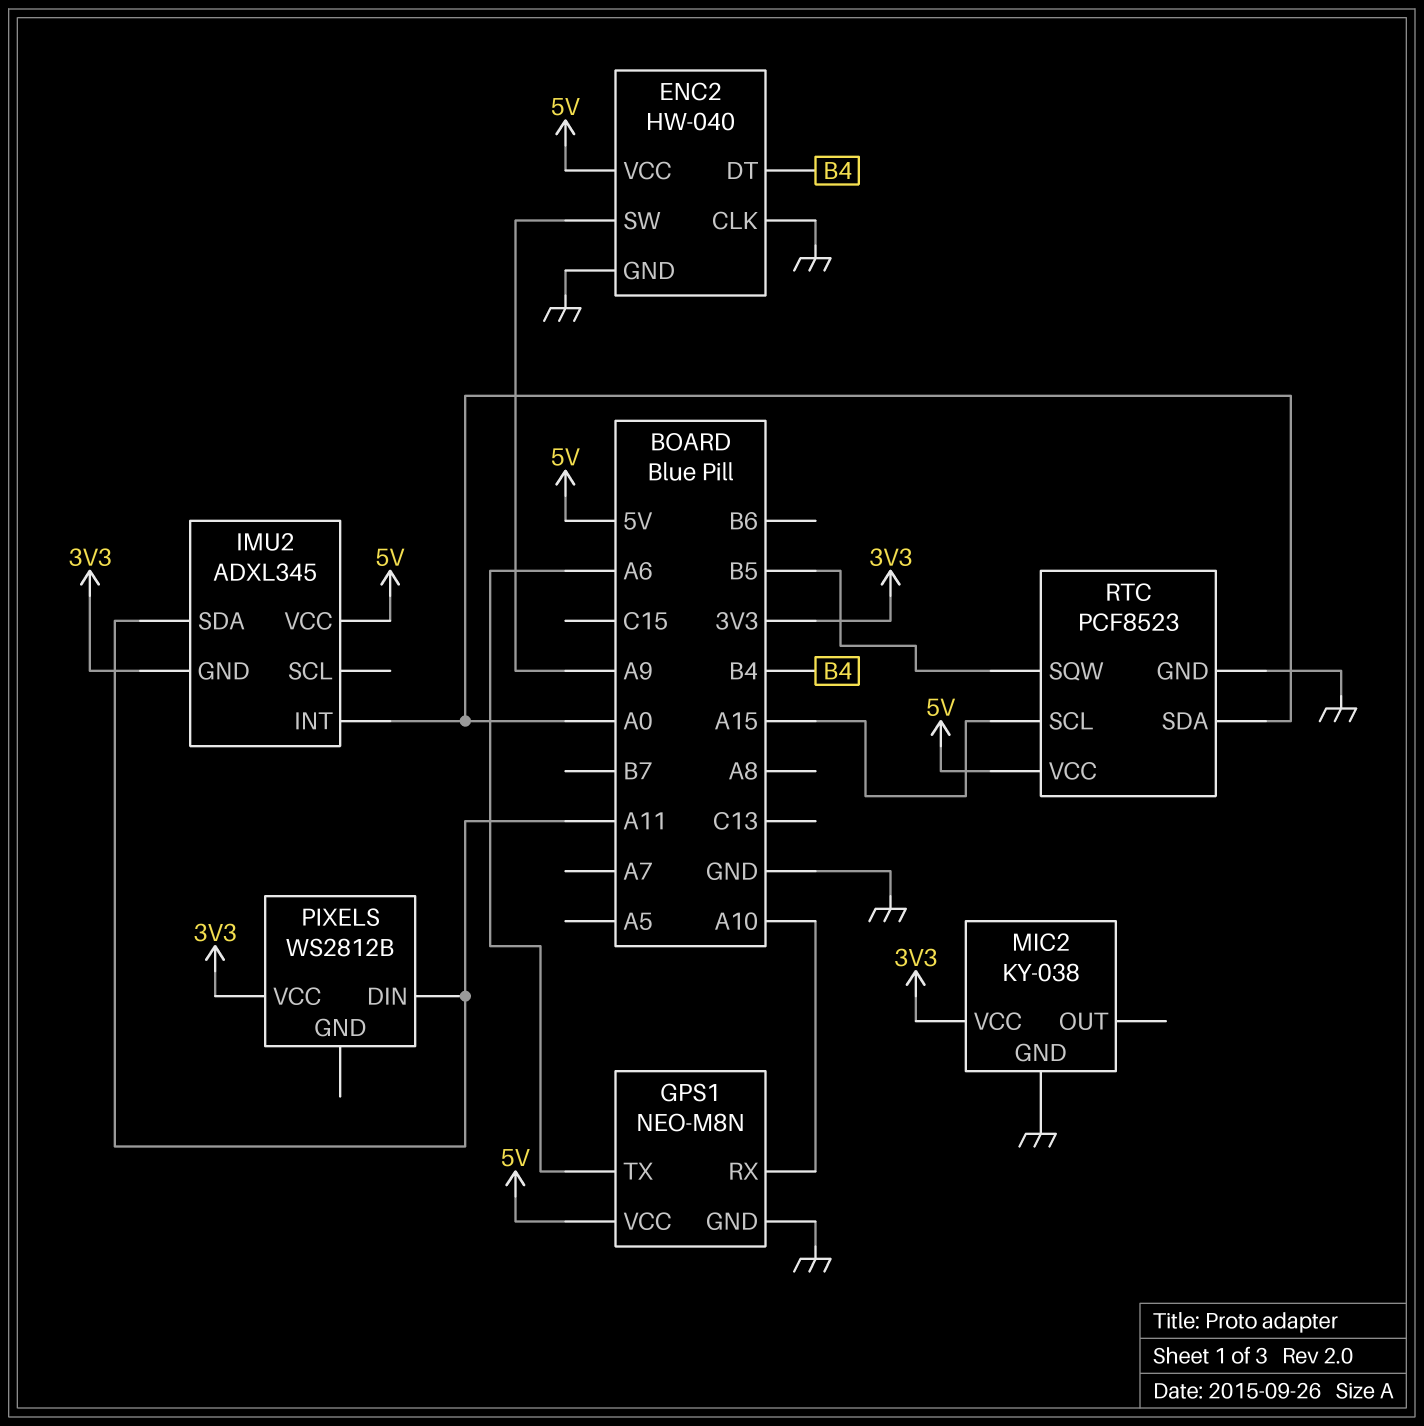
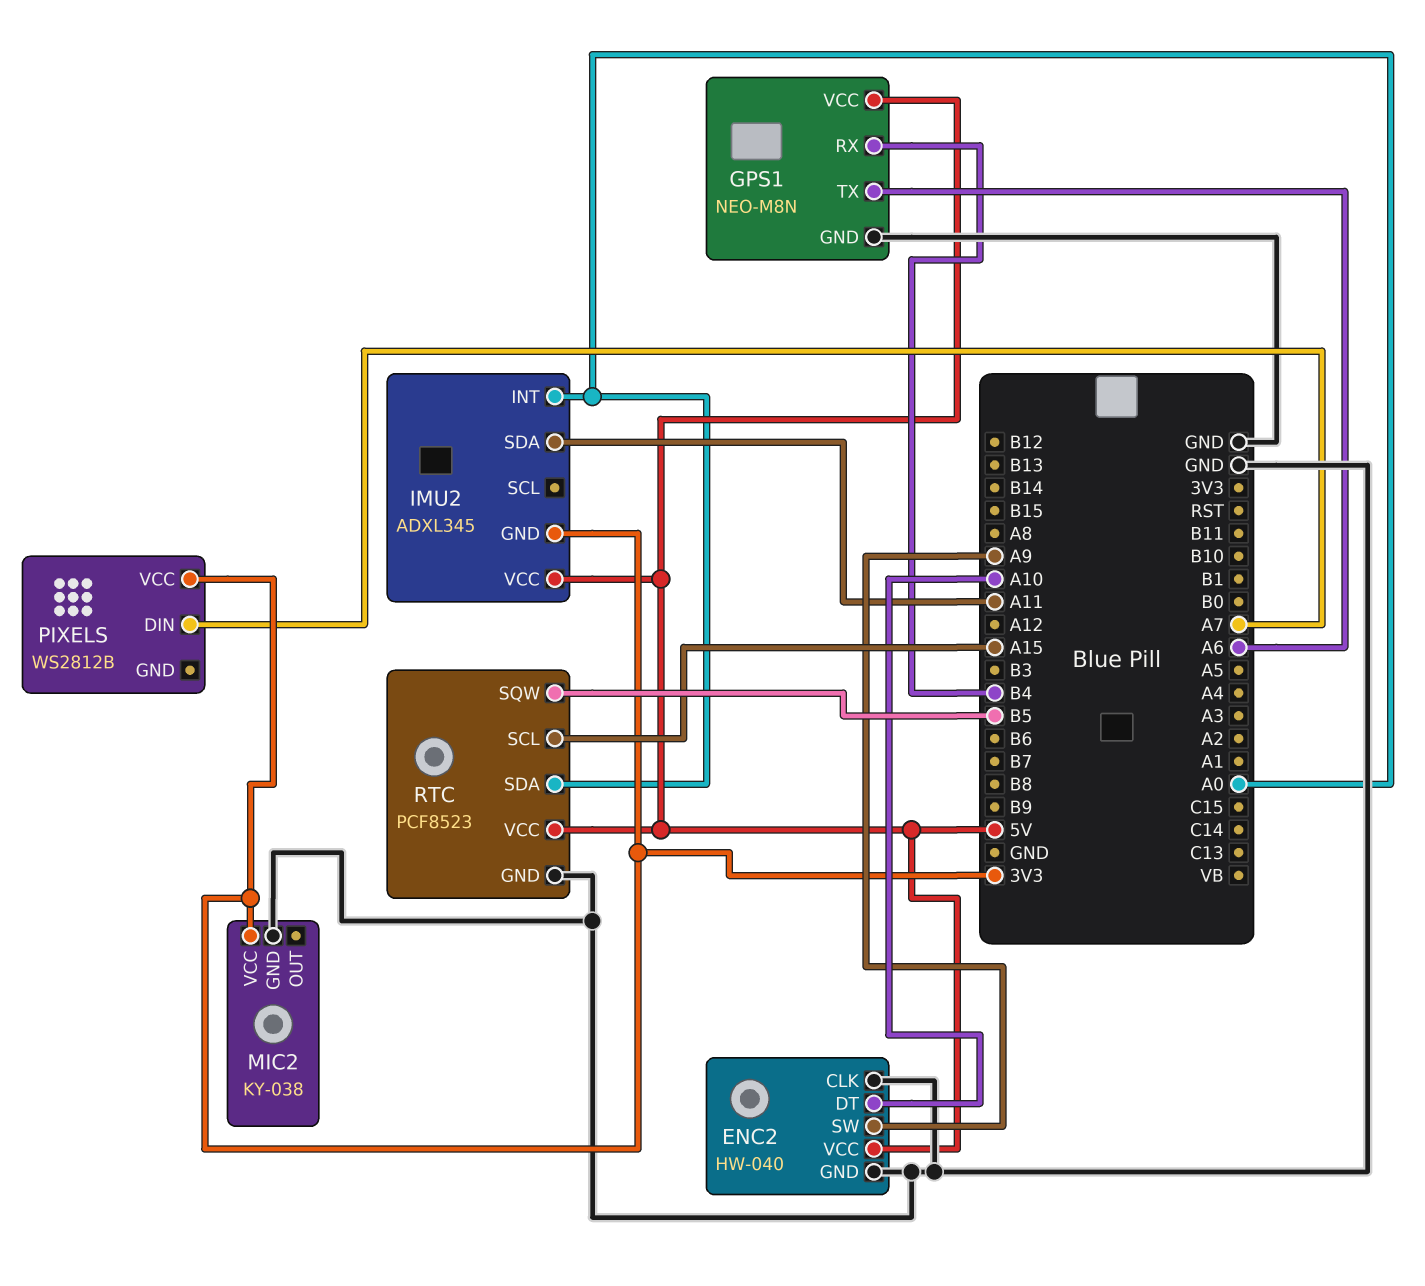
ENC2 pin DT: B4 -> A10
GPS1 pin RX: A10 -> B4
PIXELS pin DIN: A11 -> A7

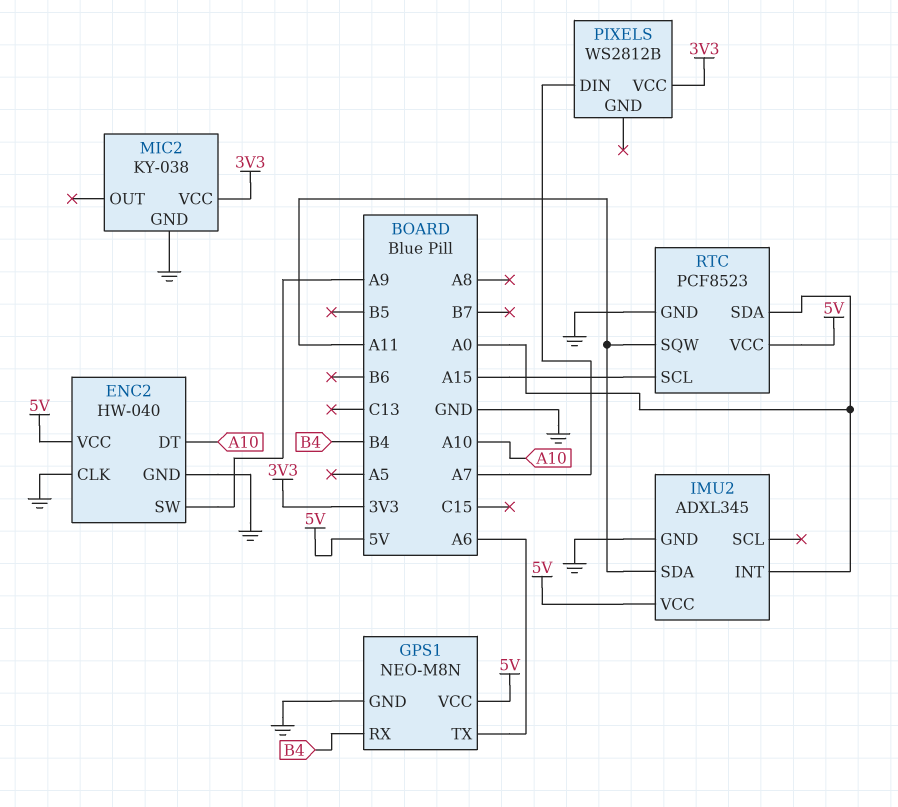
IMU2 pin GND: 3V3 -> GND
RTC pin SQW: B5 -> A11

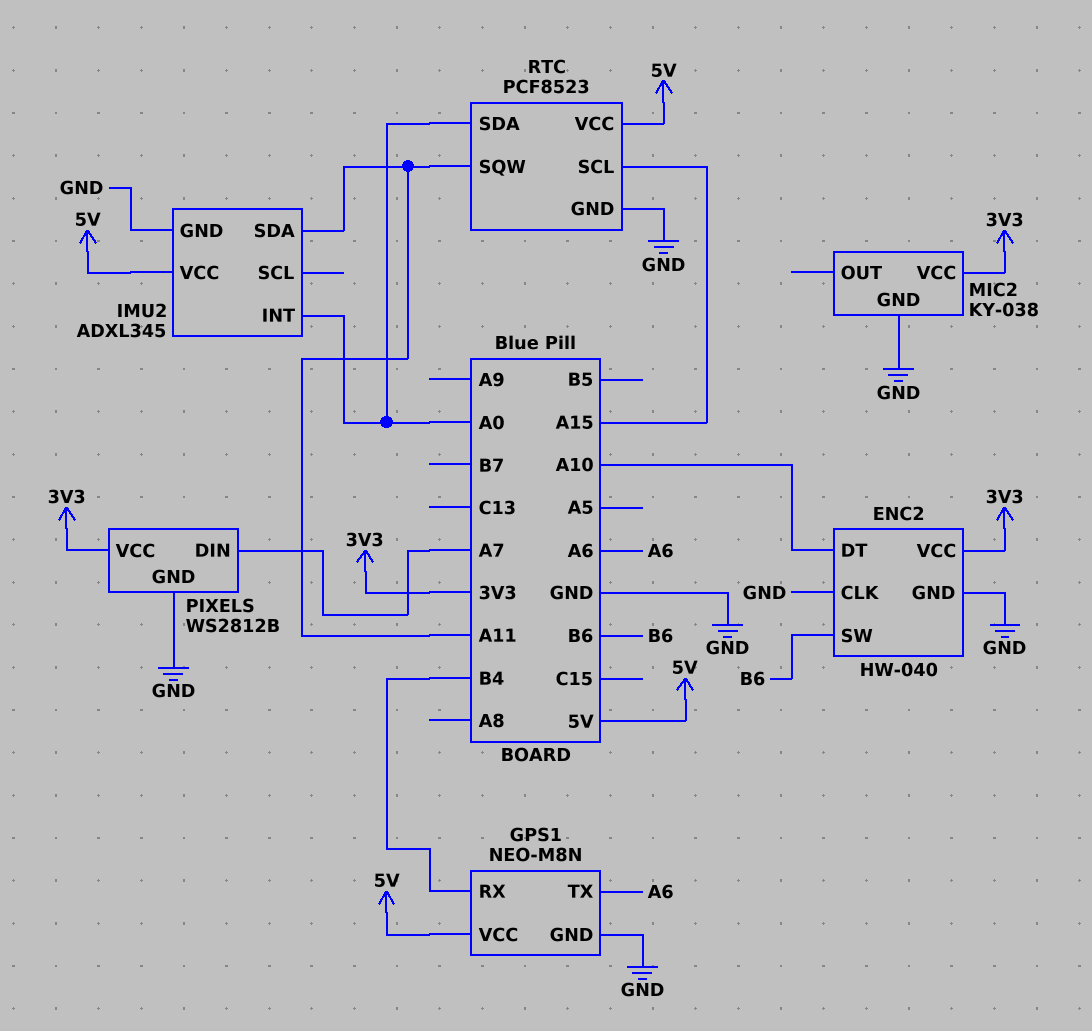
ENC2 pin SW: A9 -> B6
ENC2 pin VCC: 5V -> 3V3
PIXELS pin GND: none -> GND

